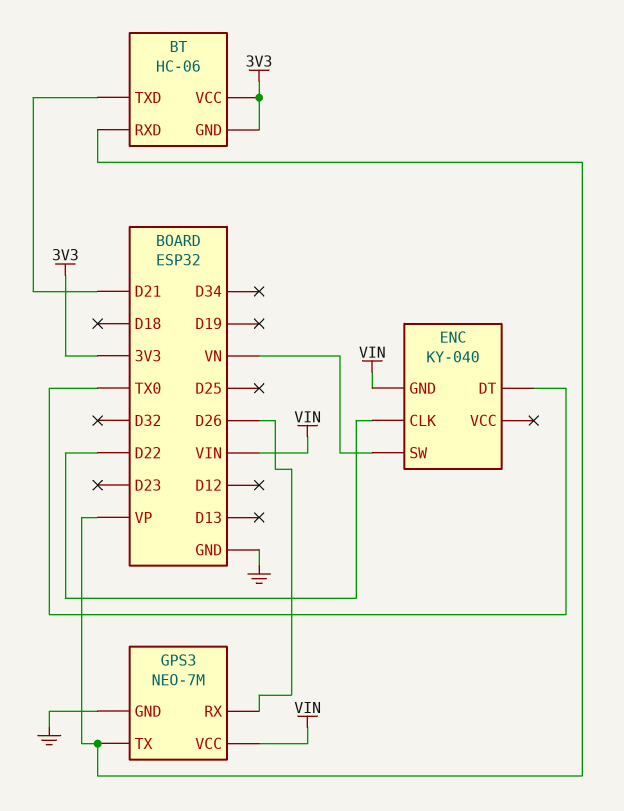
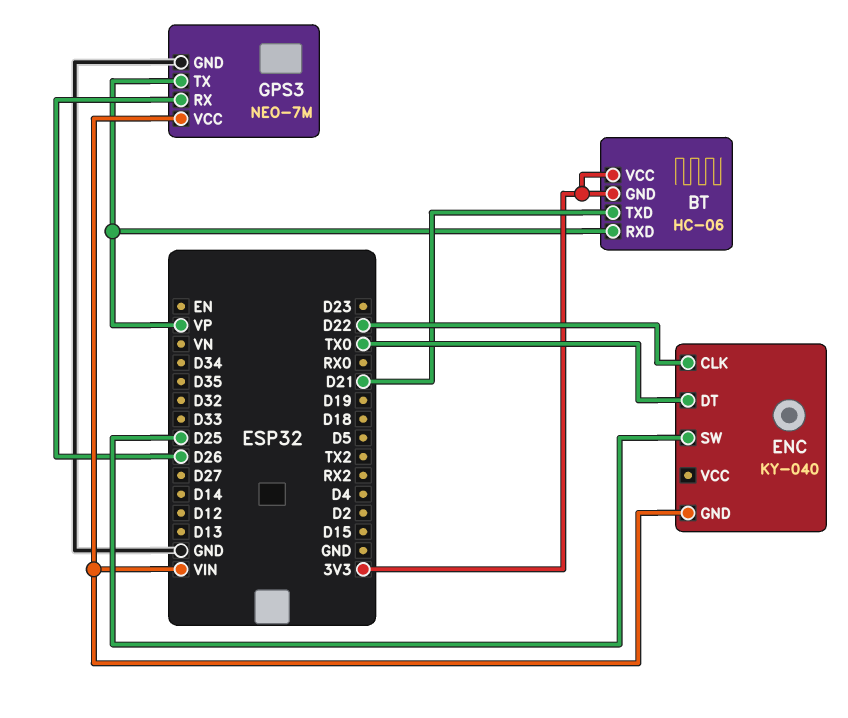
ENC pin SW: VN -> D25

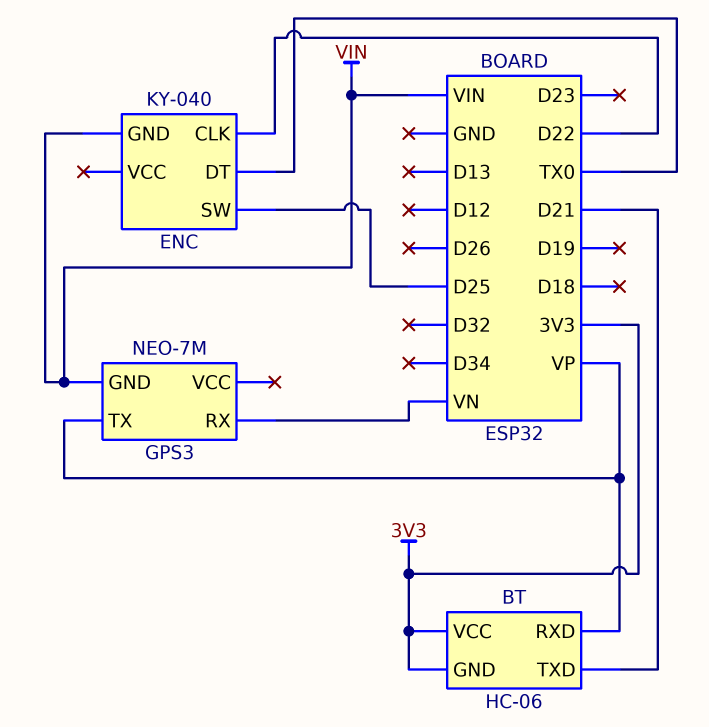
GPS3 pin GND: GND -> VIN
GPS3 pin RX: D26 -> VN
GPS3 pin VCC: VIN -> none

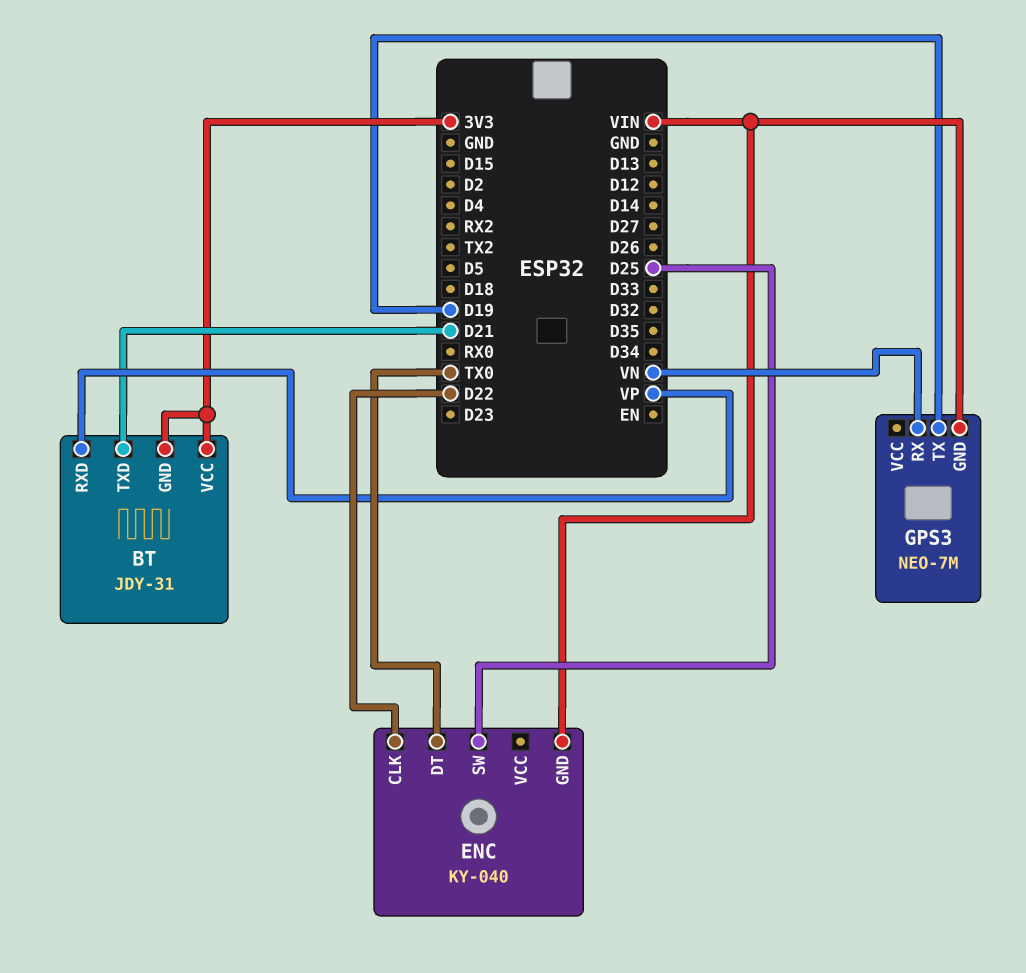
BT: HC-06 -> JDY-31
GPS3 pin TX: VP -> D19

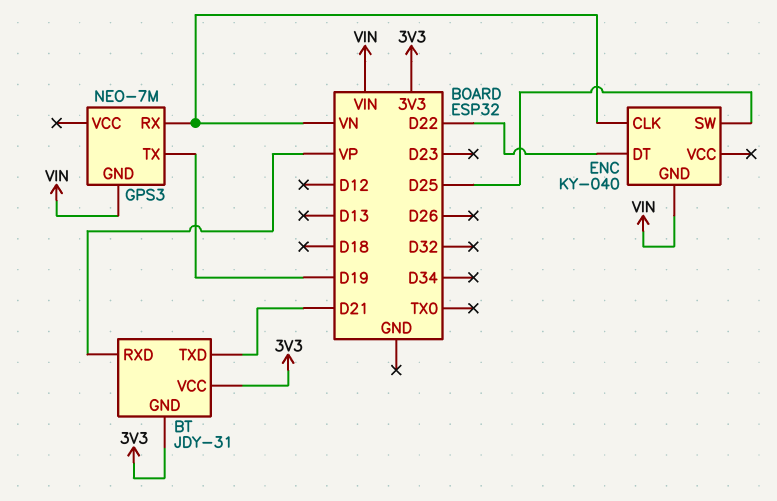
ENC pin CLK: D22 -> VN
ENC pin DT: TX0 -> D22

